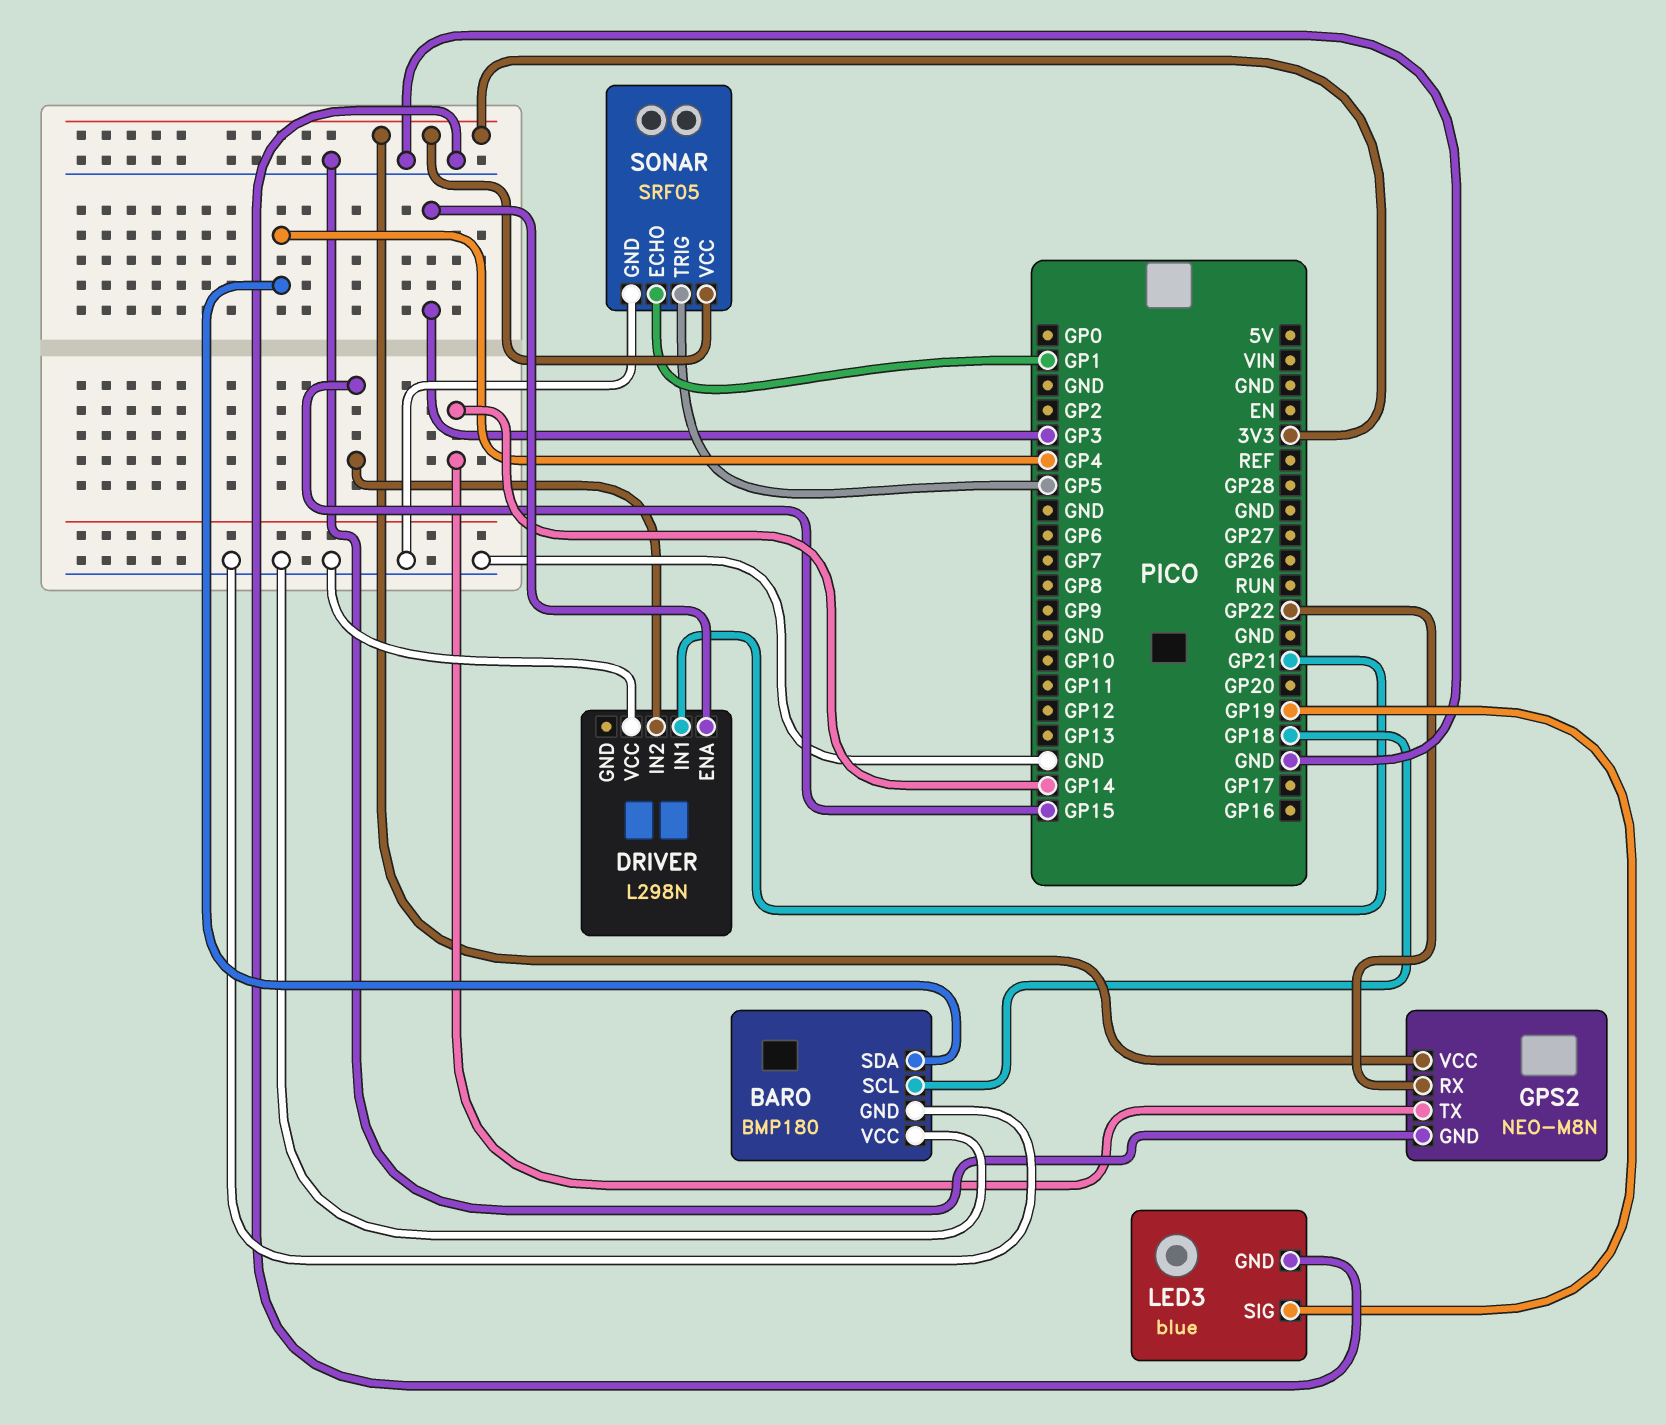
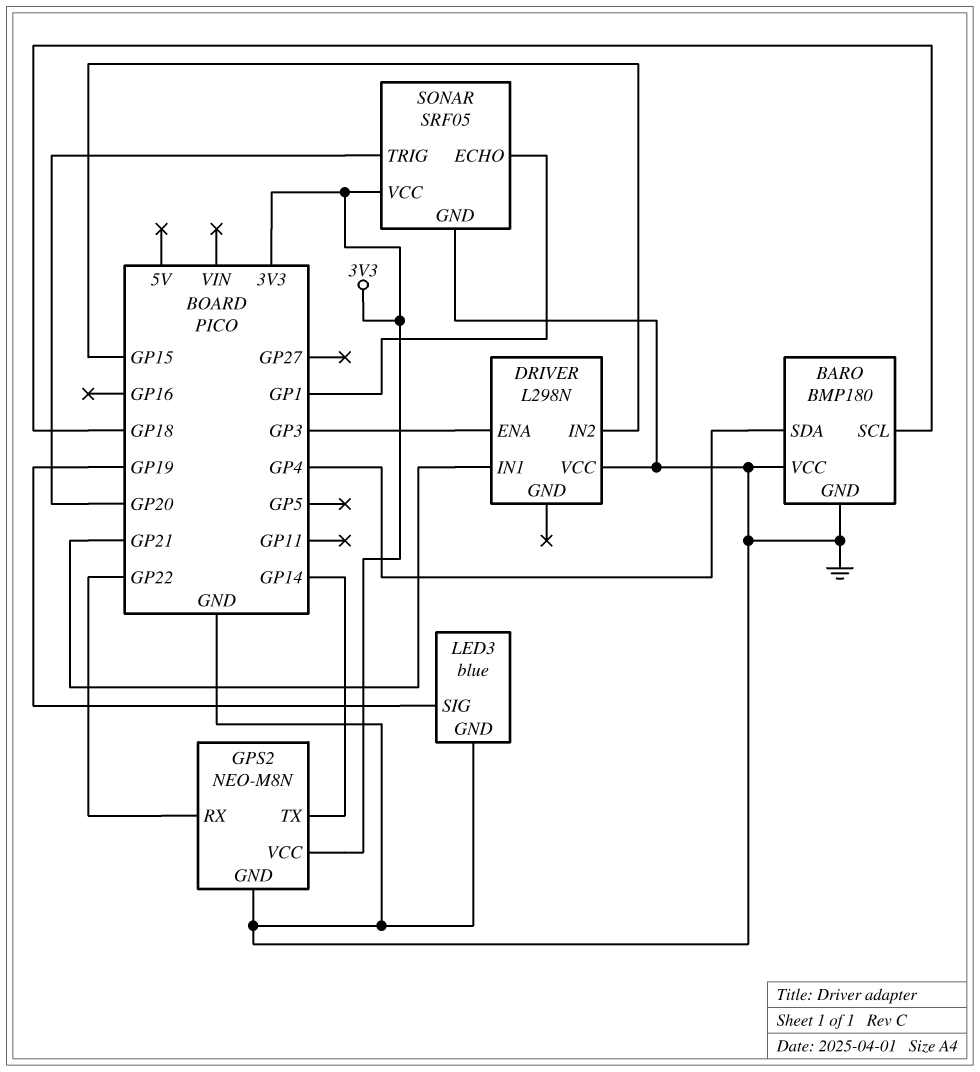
SONAR pin TRIG: GP5 -> GP20

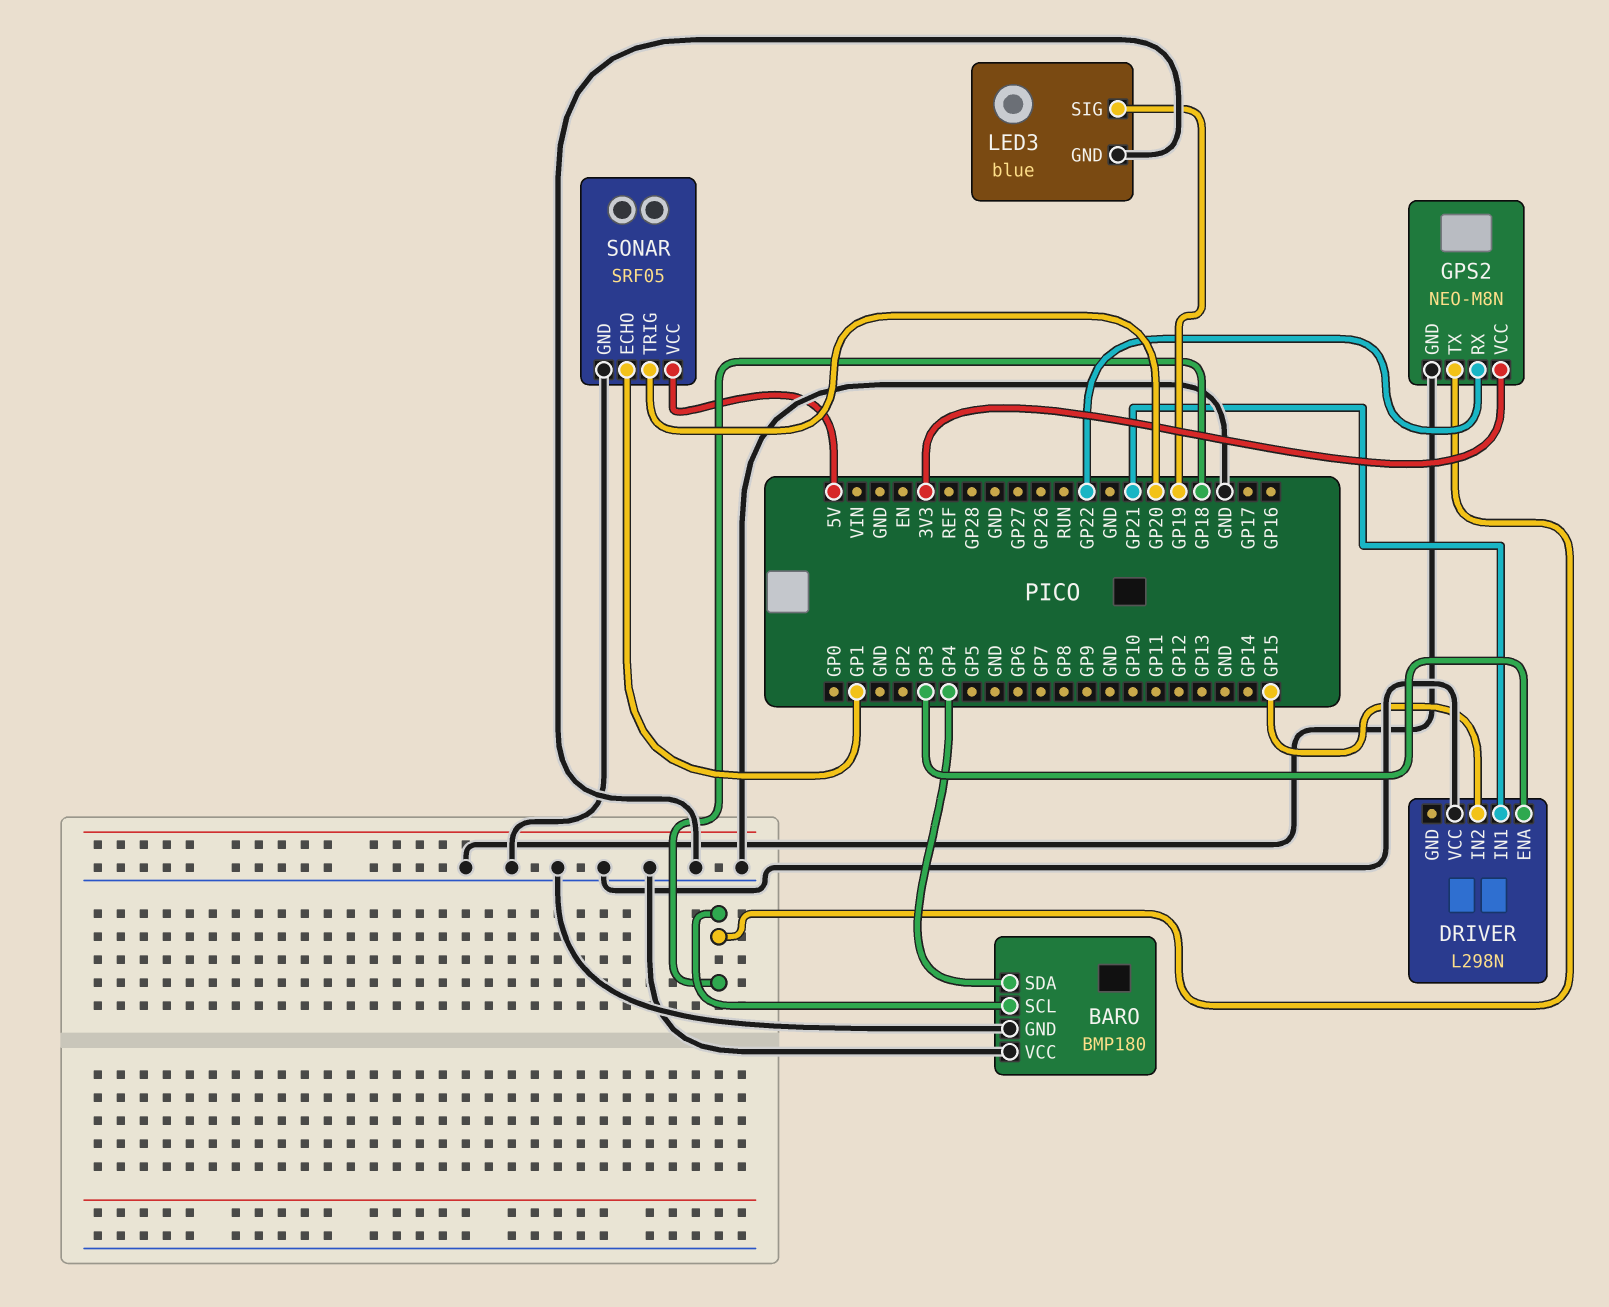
GPS2 pin TX: GP14 -> GP18
SONAR pin VCC: 3V3 -> 5V

